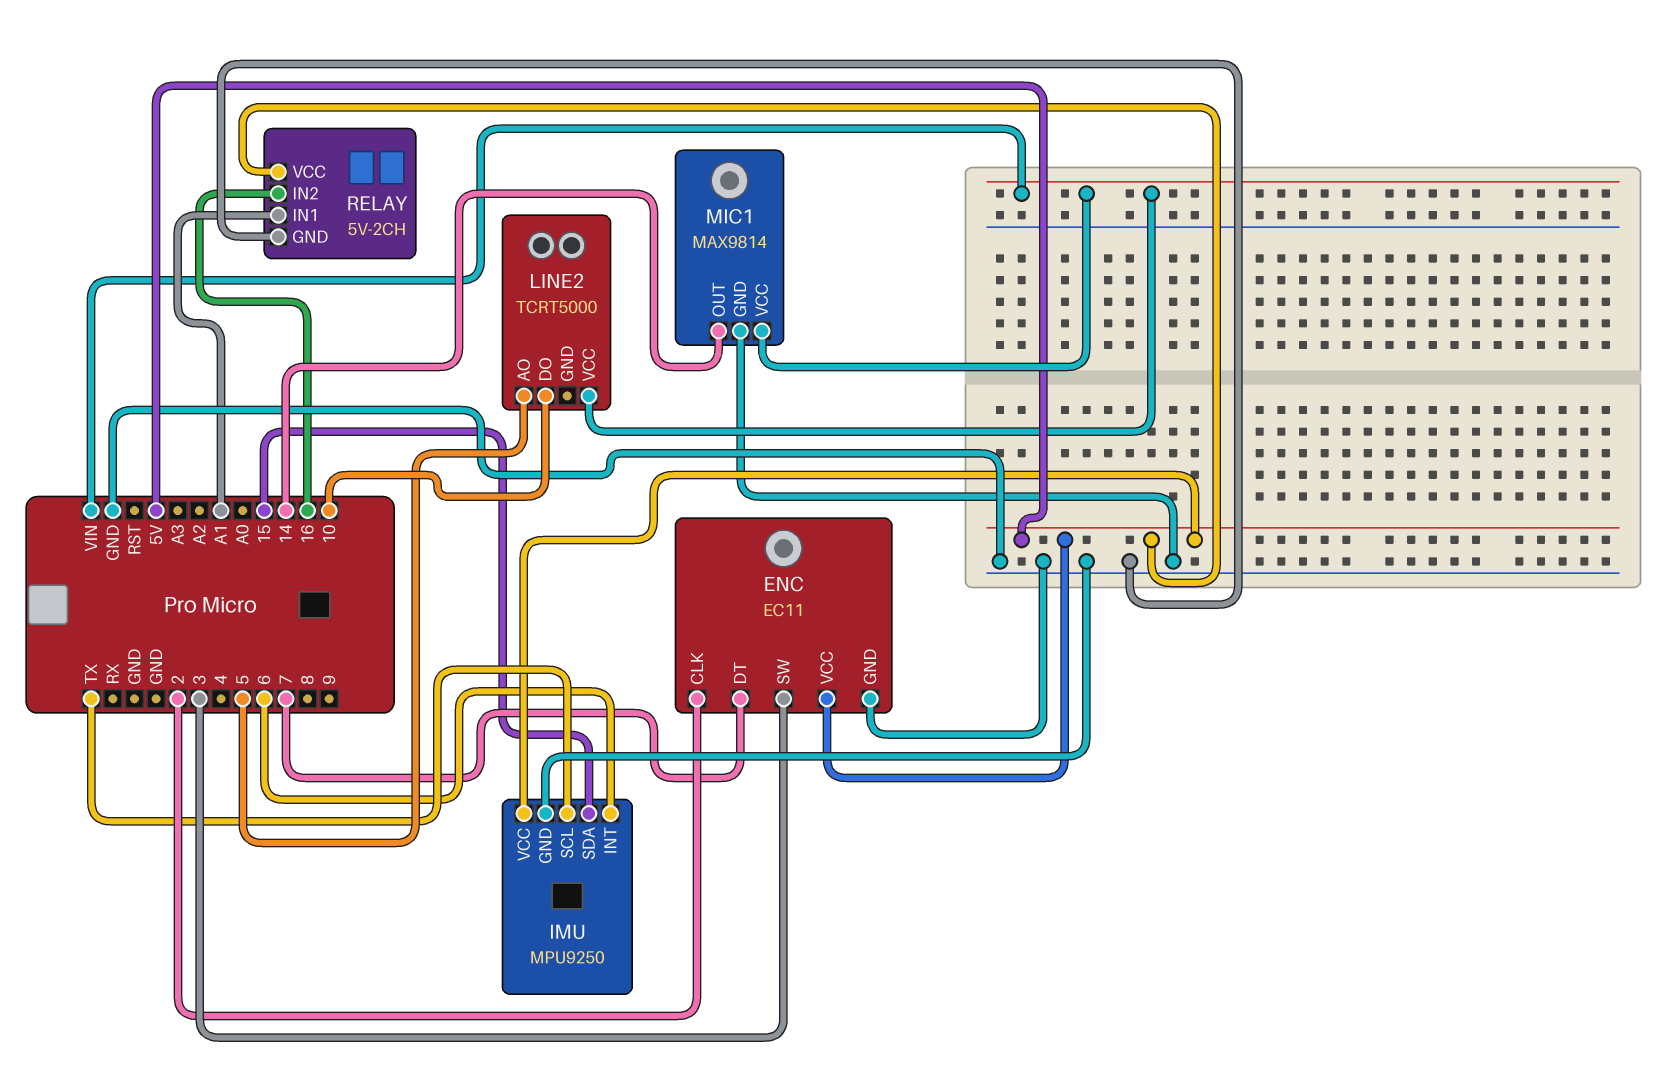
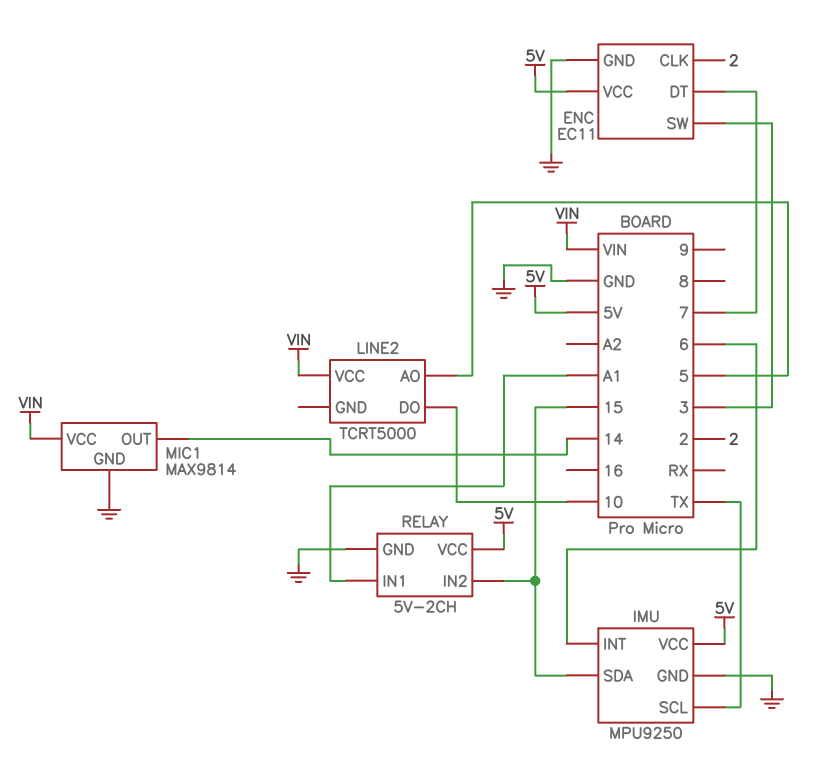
RELAY pin IN2: 16 -> 15

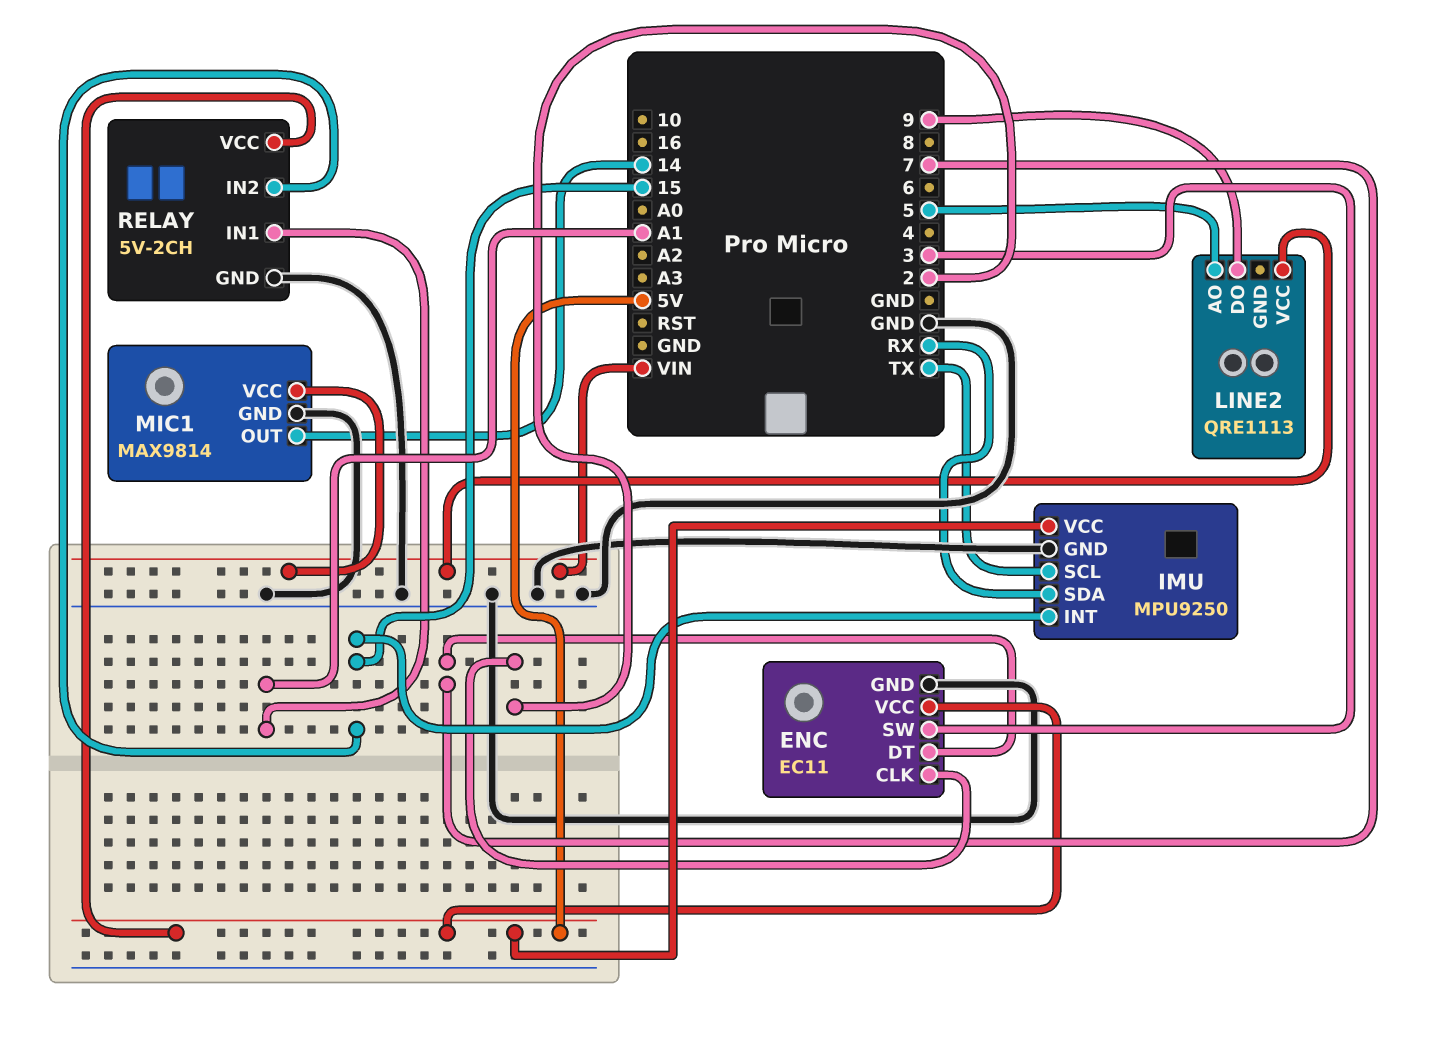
IMU pin INT: 6 -> 15
IMU pin SDA: 15 -> RX
LINE2: TCRT5000 -> QRE1113
LINE2 pin DO: 10 -> 9

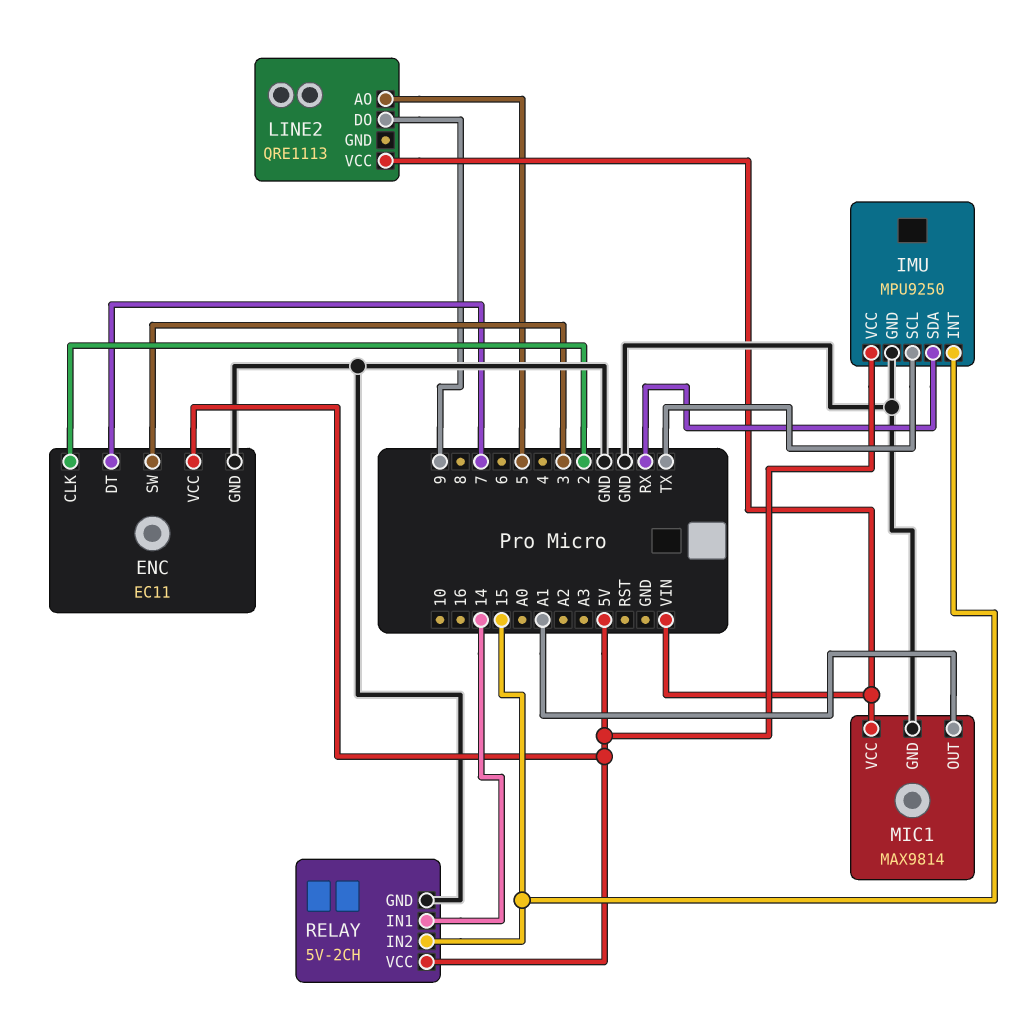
MIC1 pin OUT: 14 -> A1
RELAY pin IN1: A1 -> 14

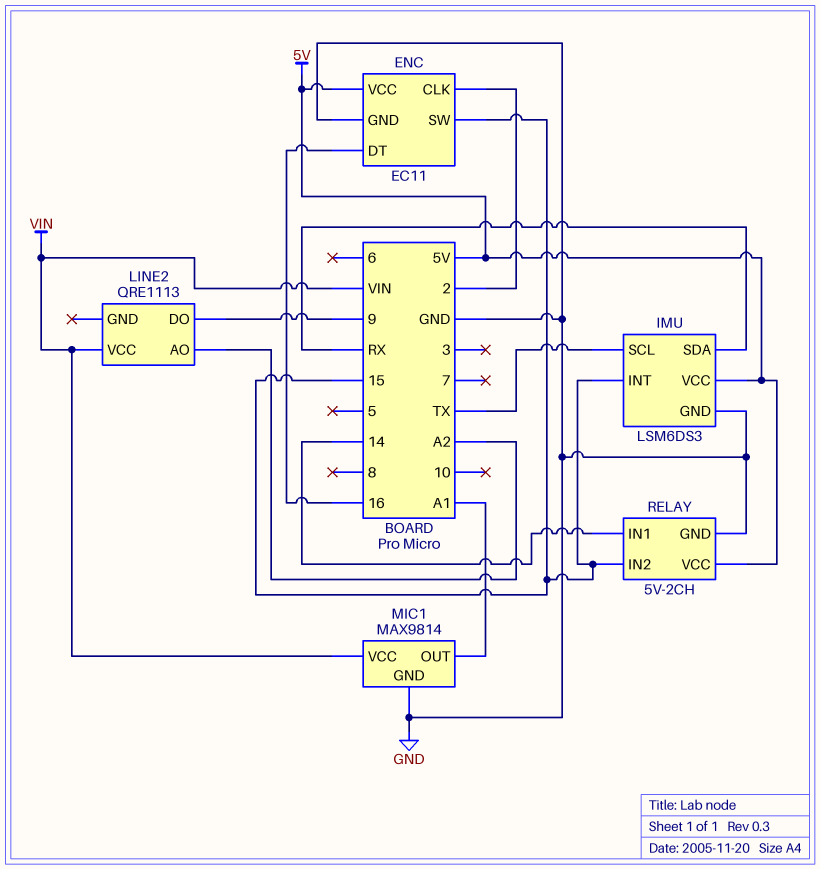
ENC pin DT: 7 -> 16
ENC pin SW: 3 -> 15
IMU: MPU9250 -> LSM6DS3
LINE2 pin AO: 5 -> A2

